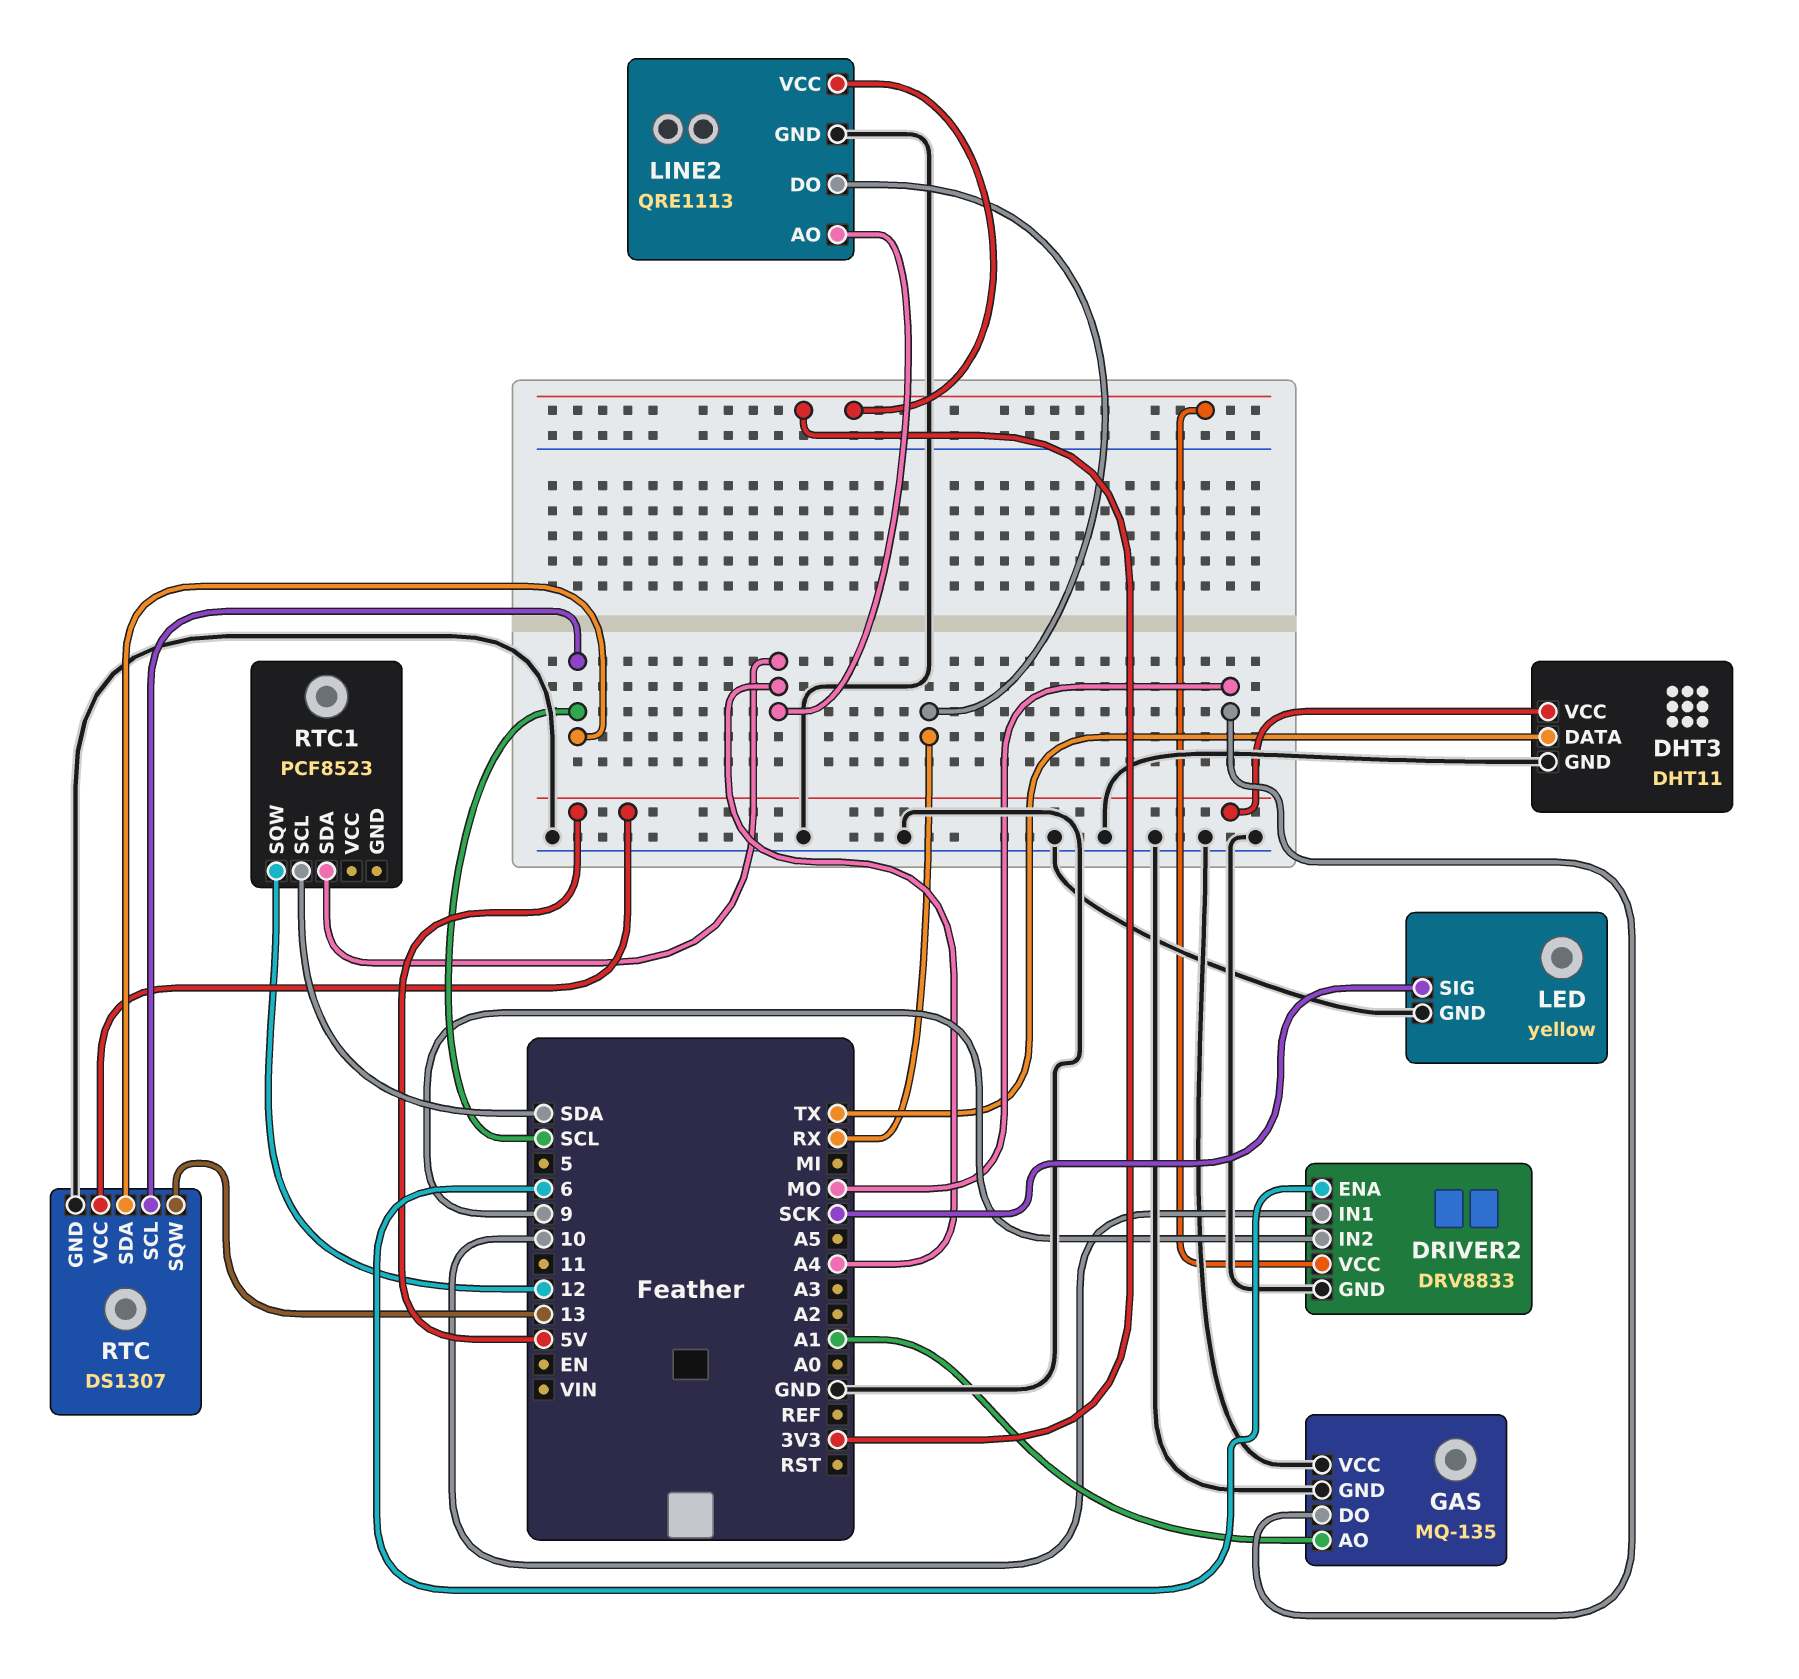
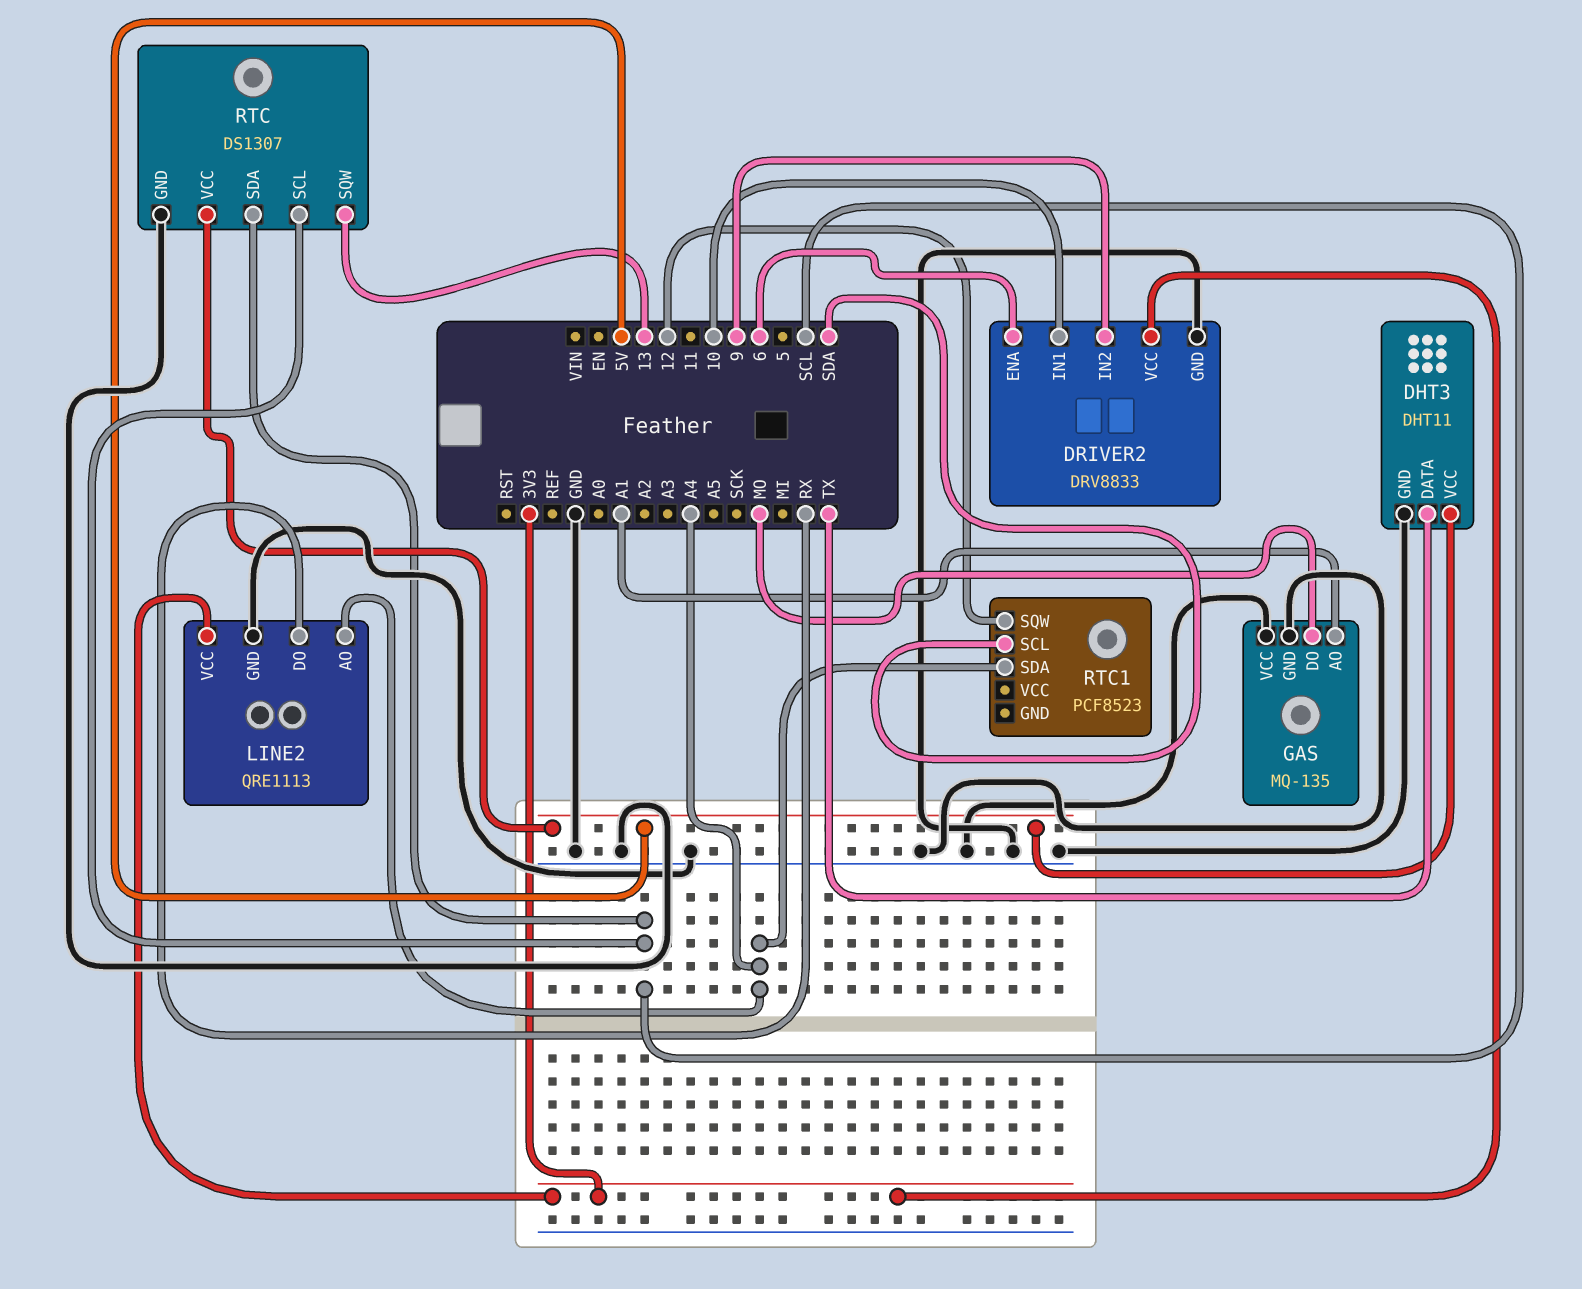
LED: yellow -> none
LED pin GND: GND -> none
LED pin SIG: SCK -> none

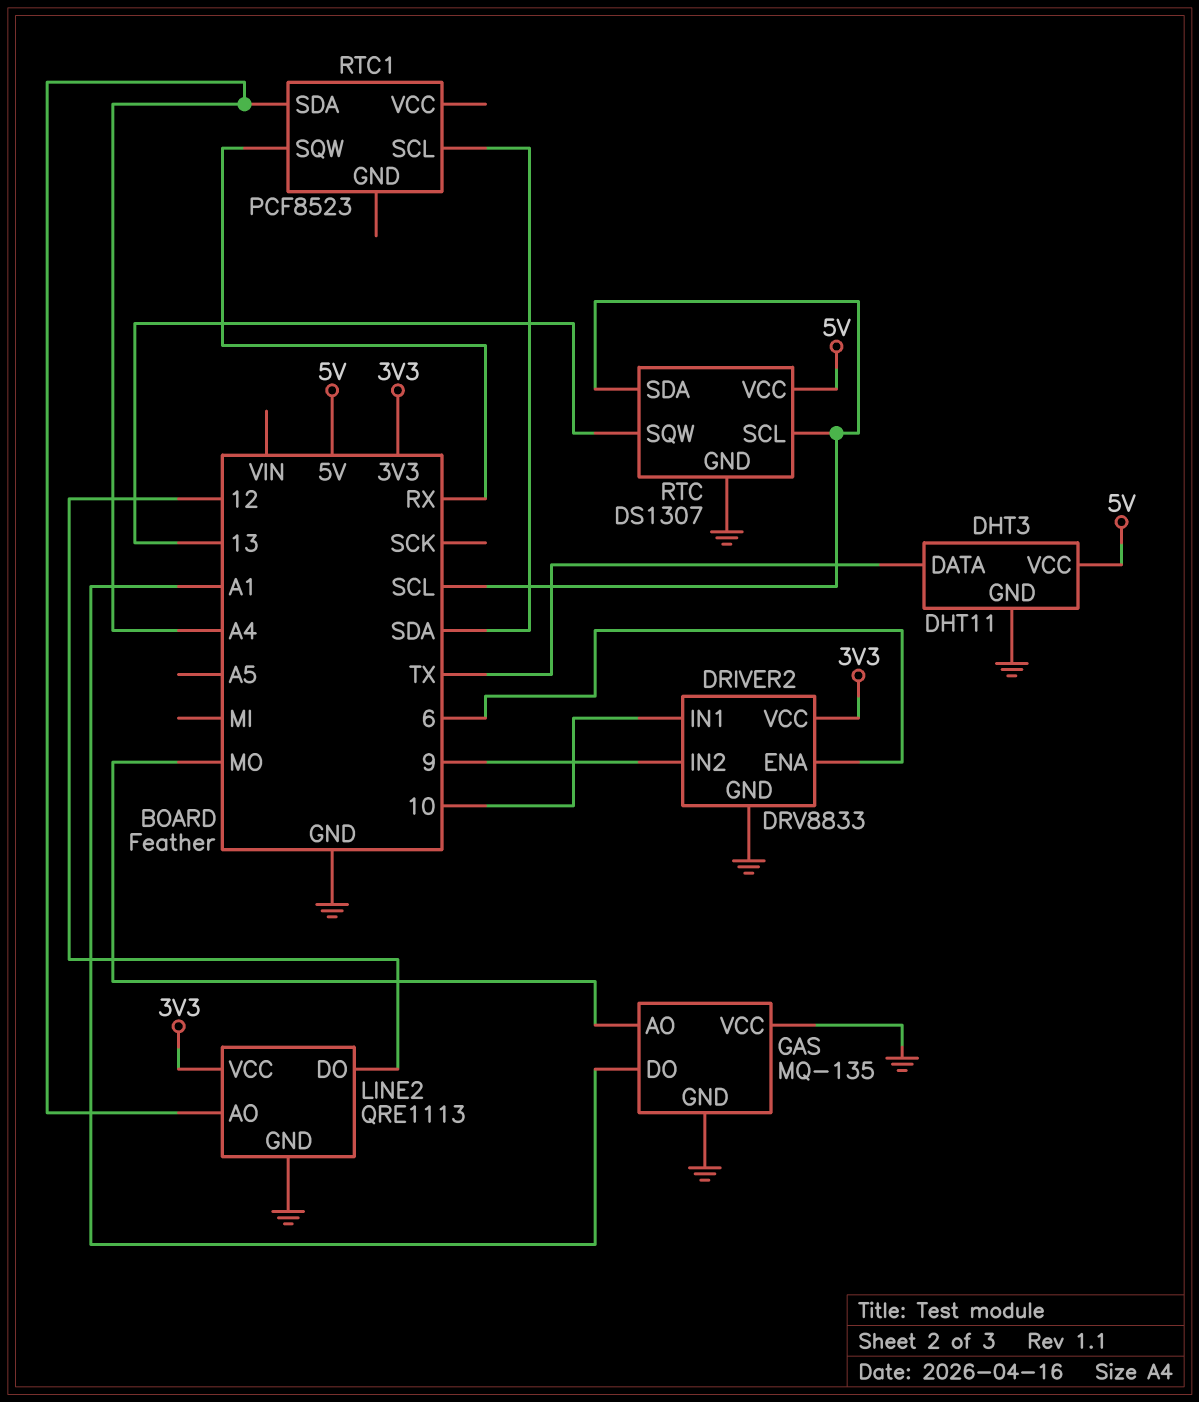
GAS pin AO: A1 -> MO
GAS pin DO: MO -> A1
LINE2 pin DO: RX -> 12
RTC1 pin SQW: 12 -> RX

